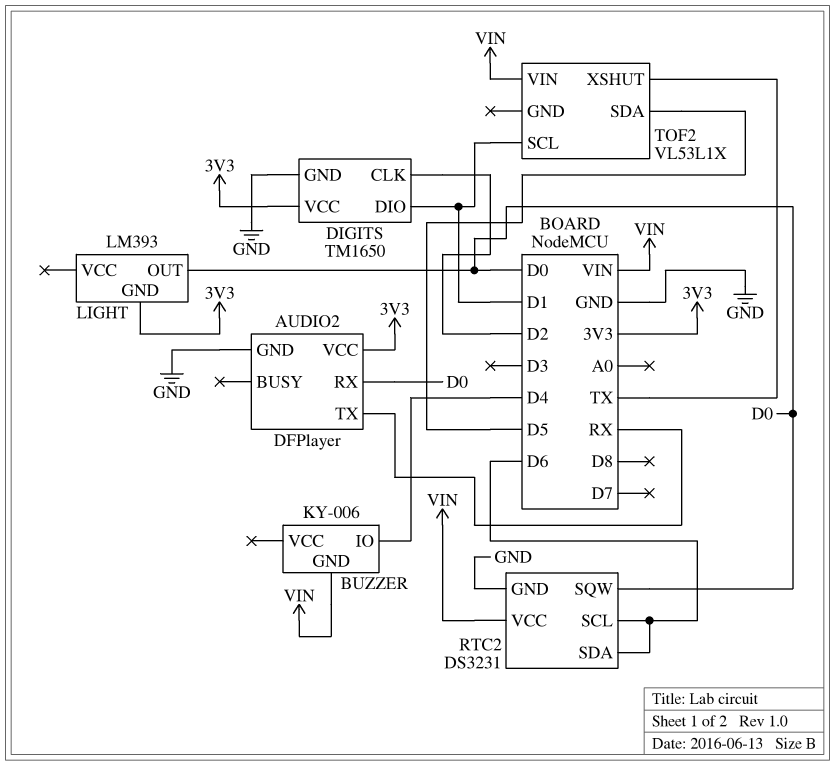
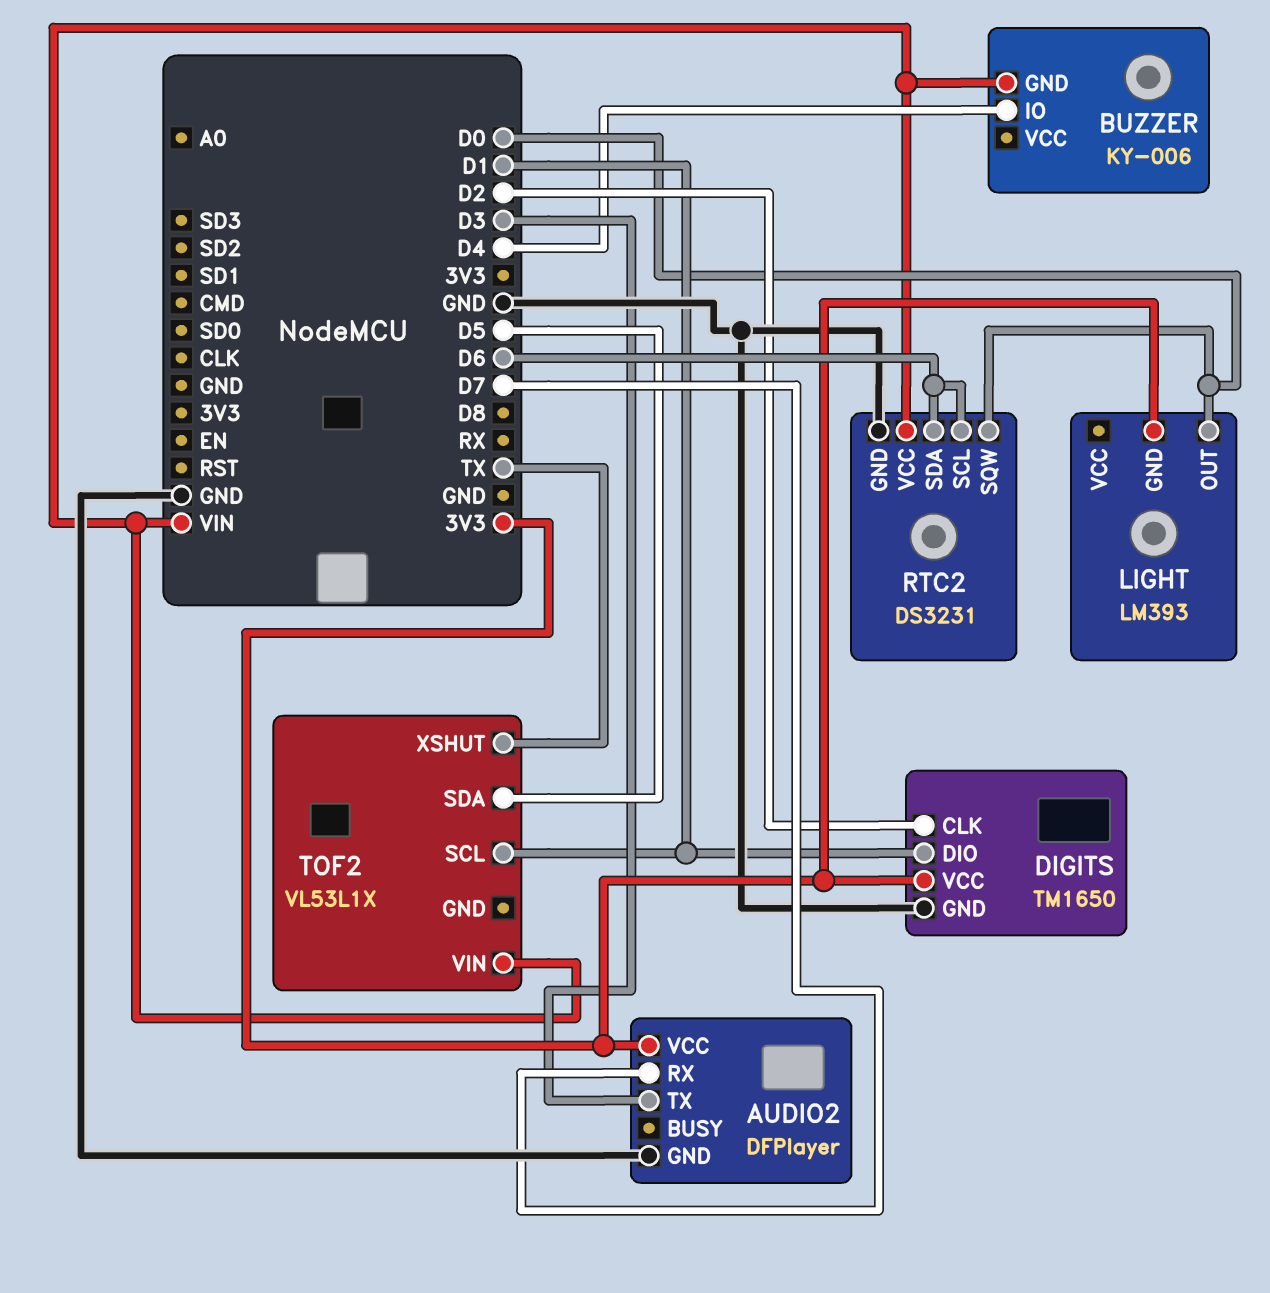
AUDIO2 pin RX: D0 -> D7
AUDIO2 pin TX: RX -> D3

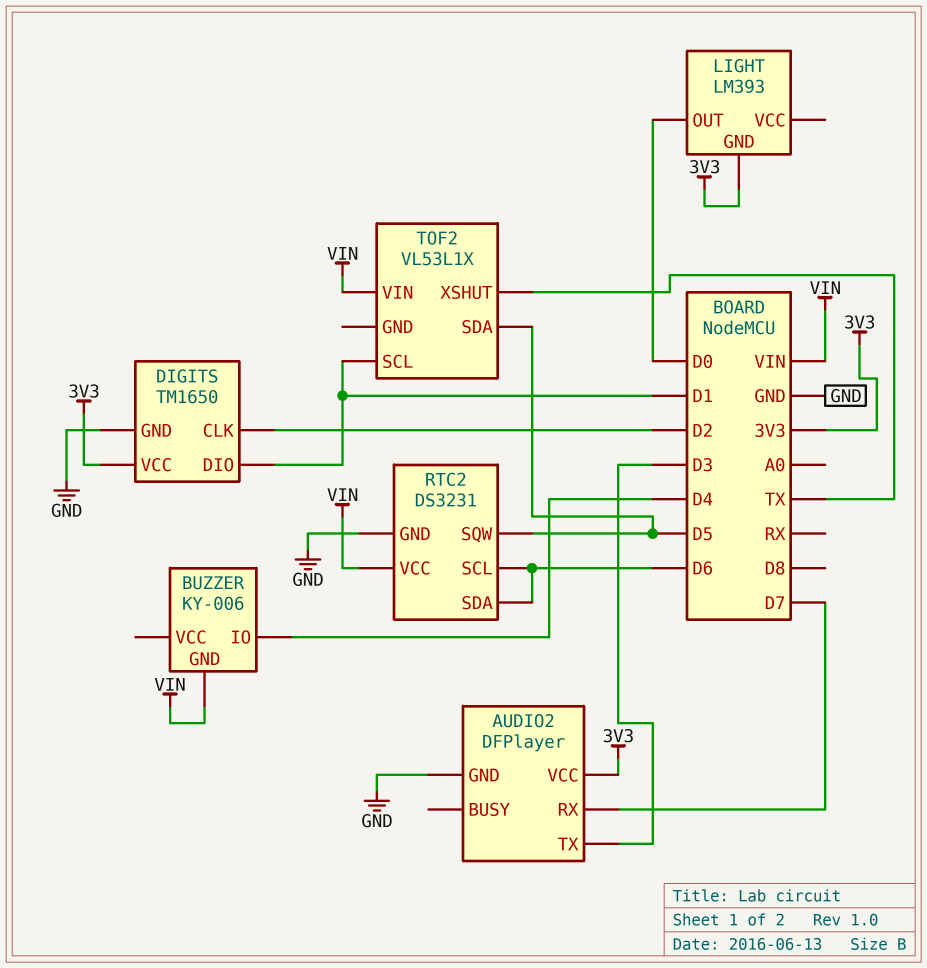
RTC2 pin SQW: D0 -> D5

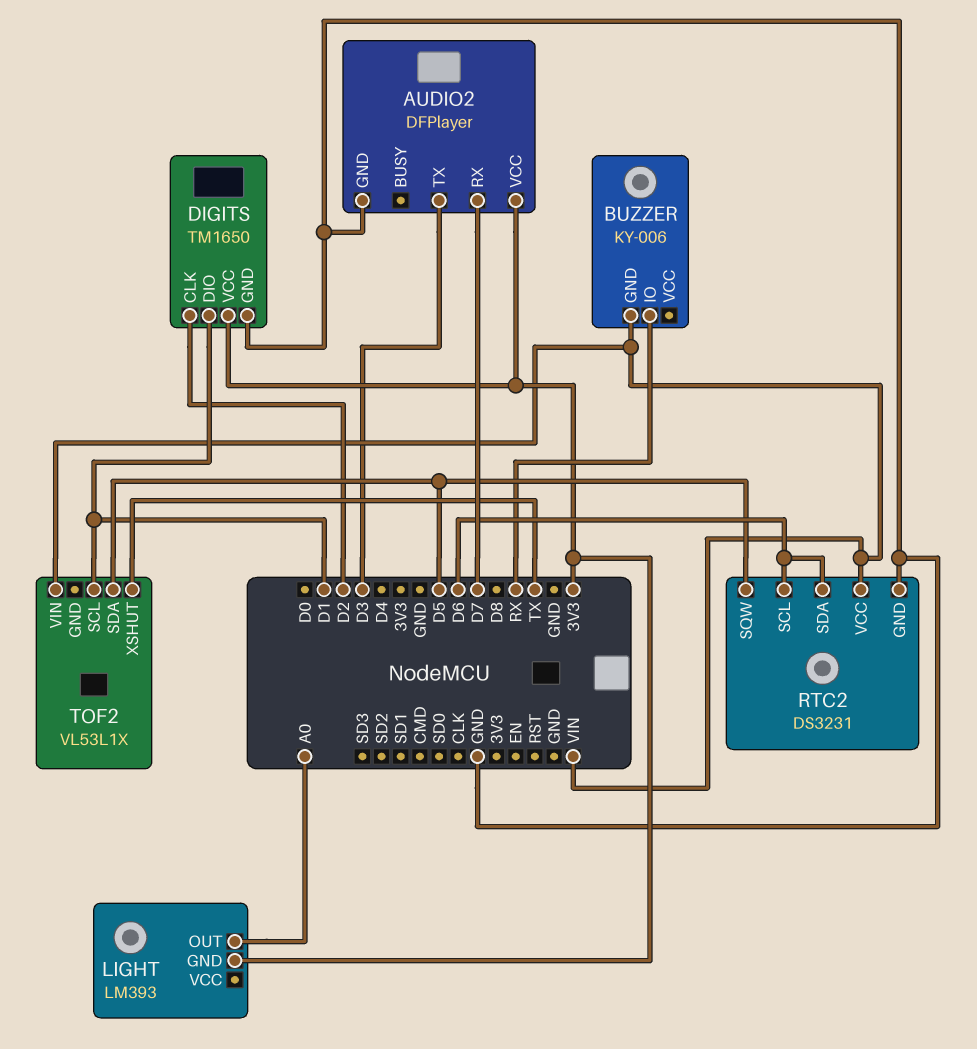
BUZZER pin IO: D4 -> RX
LIGHT pin OUT: D0 -> A0

